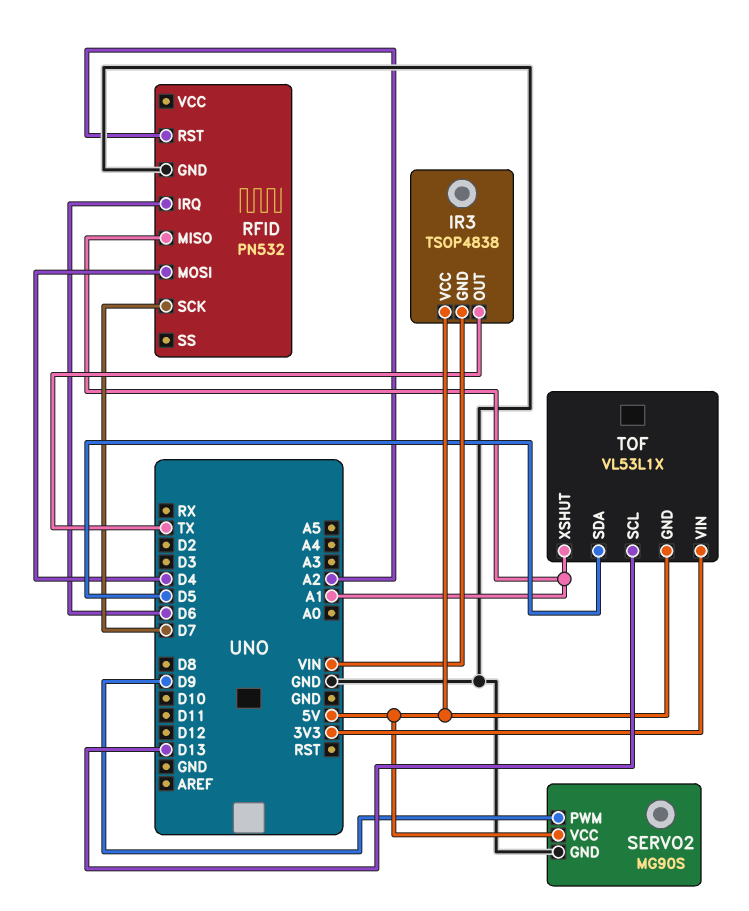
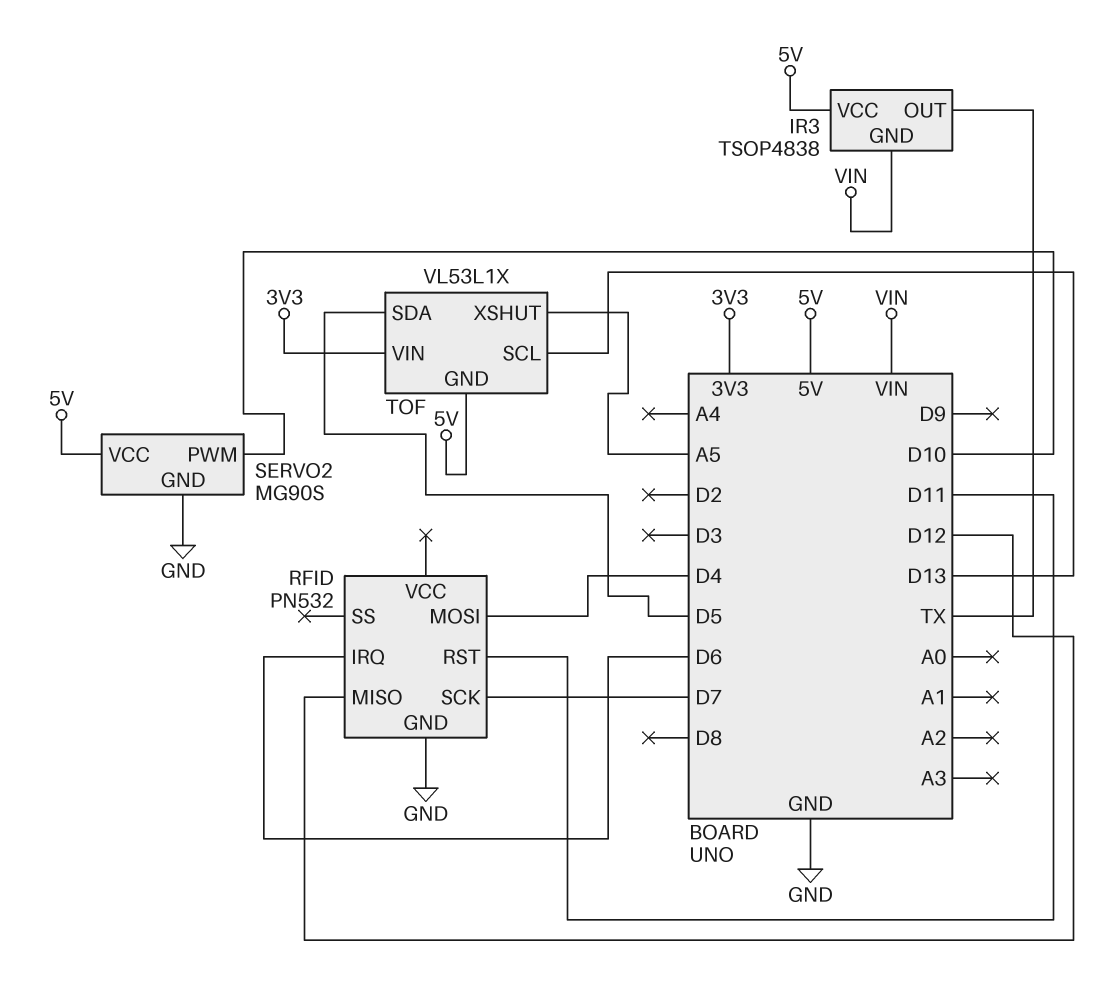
RFID pin MISO: A1 -> D12
RFID pin RST: A2 -> D11
SERVO2 pin PWM: D9 -> D10
TOF pin XSHUT: A1 -> A5

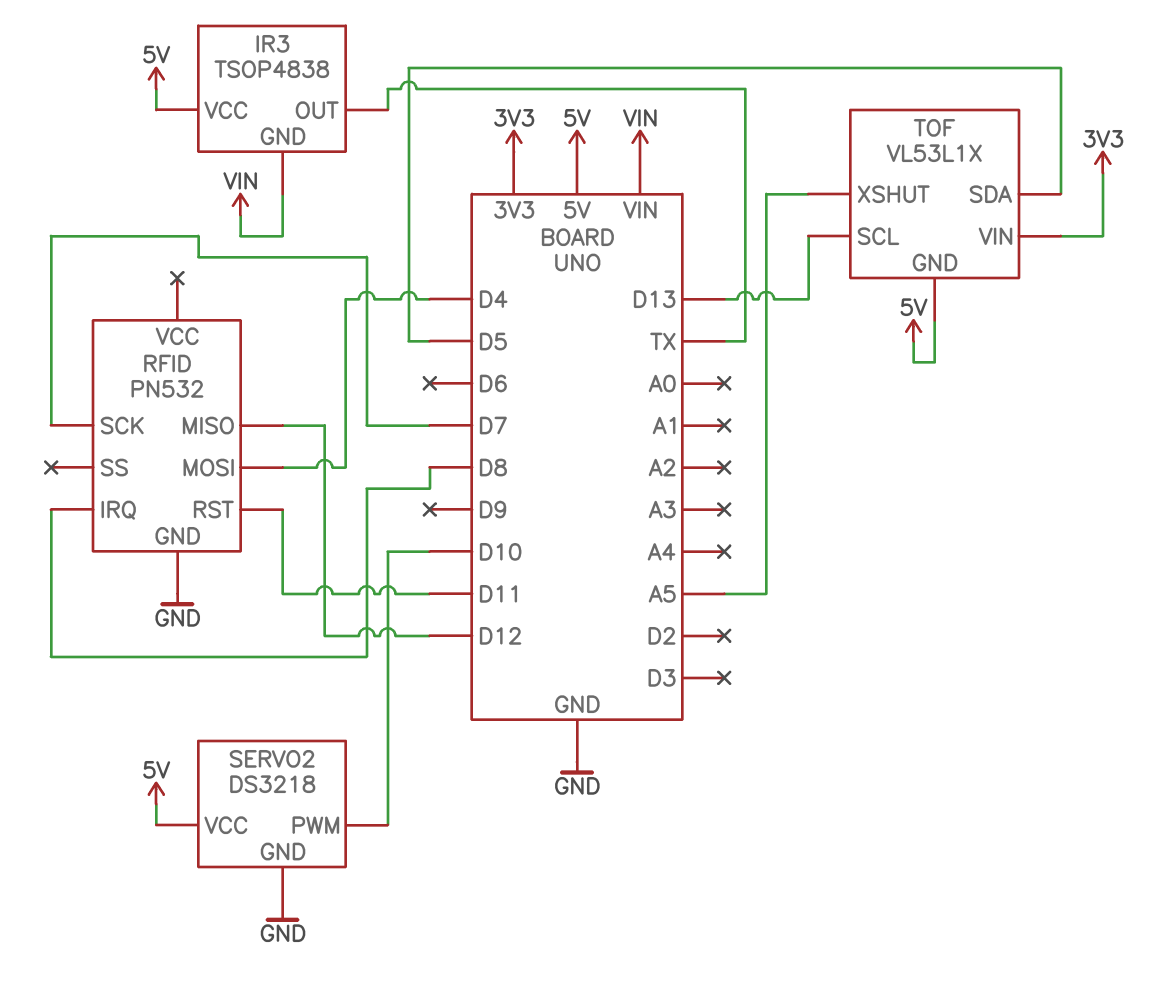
RFID pin IRQ: D6 -> D8
SERVO2: MG90S -> DS3218

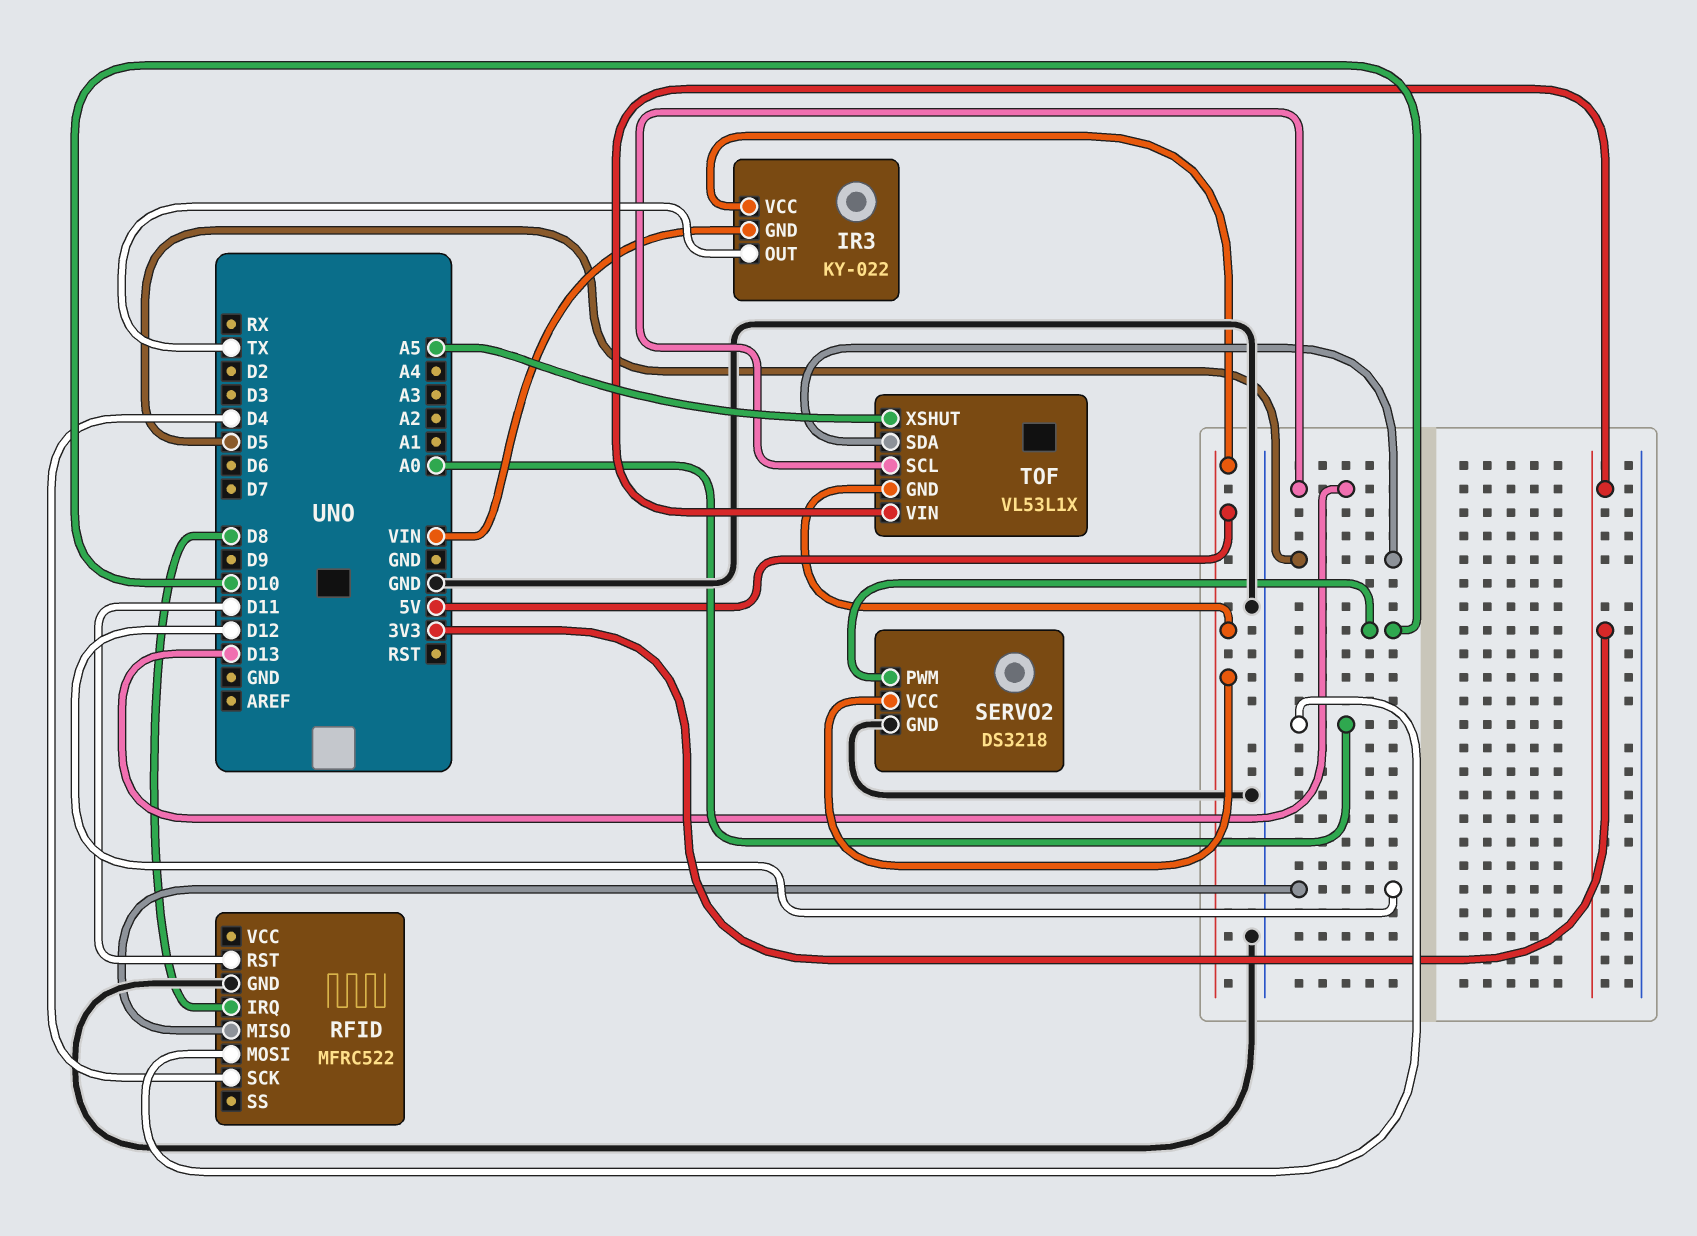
IR3: TSOP4838 -> KY-022
RFID: PN532 -> MFRC522
RFID pin MOSI: D4 -> A0
RFID pin SCK: D7 -> D4

